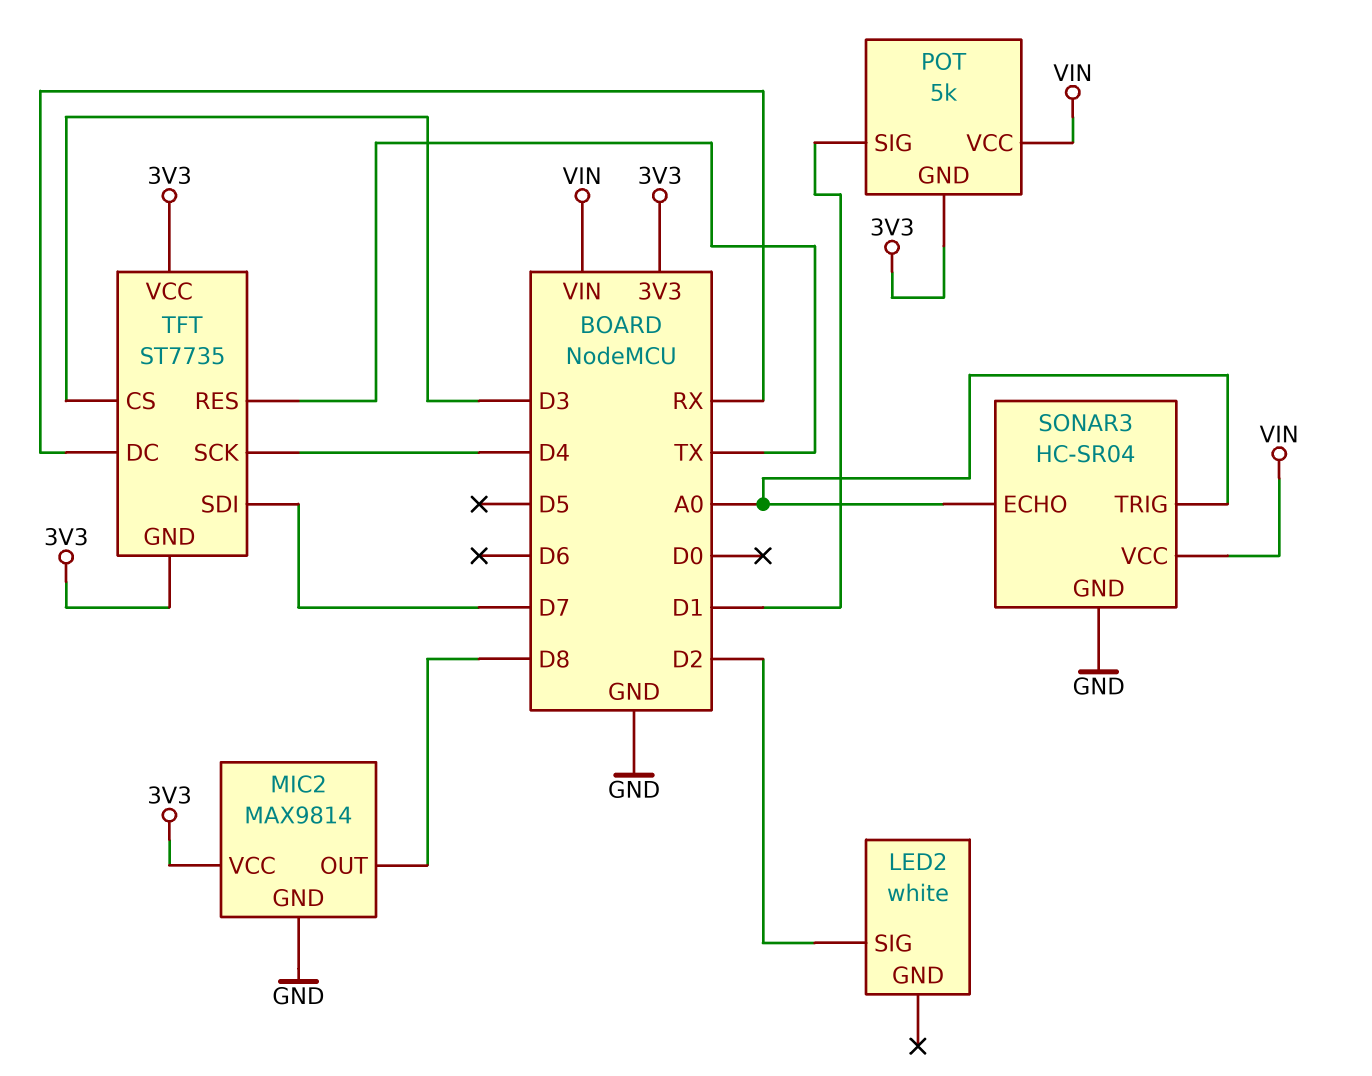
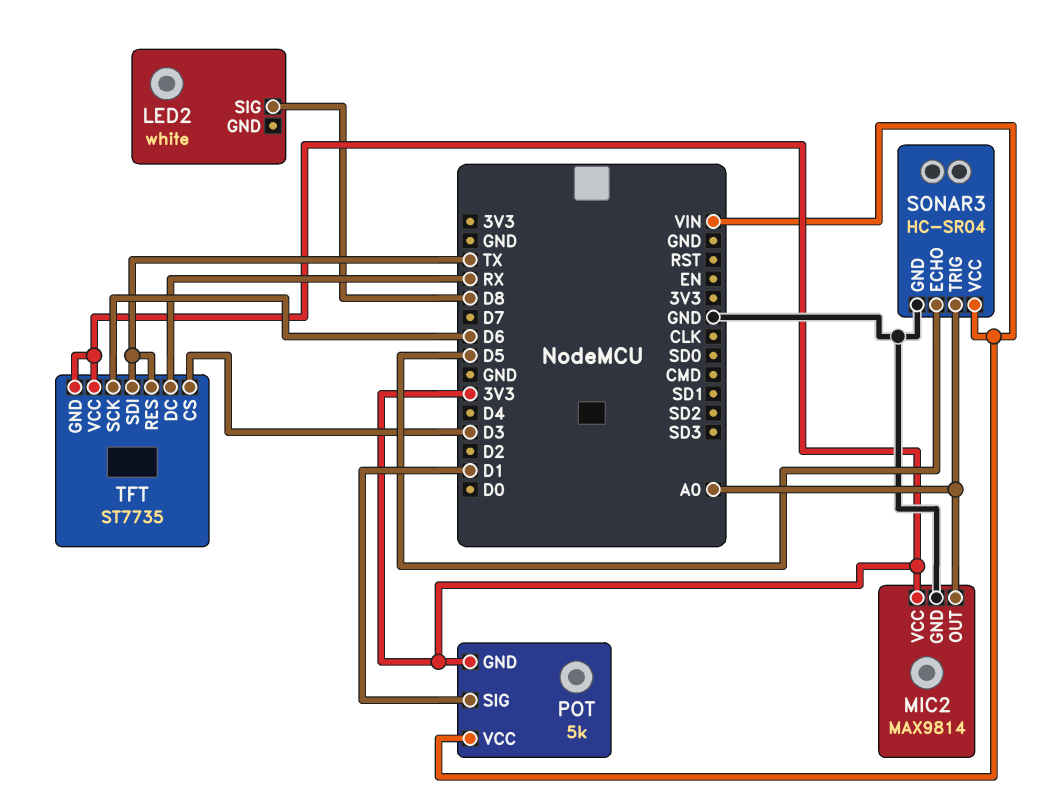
LED2 pin SIG: D2 -> D8
MIC2 pin OUT: D8 -> A0
SONAR3 pin ECHO: A0 -> D5
TFT pin SCK: D4 -> D6
TFT pin SDI: D7 -> TX

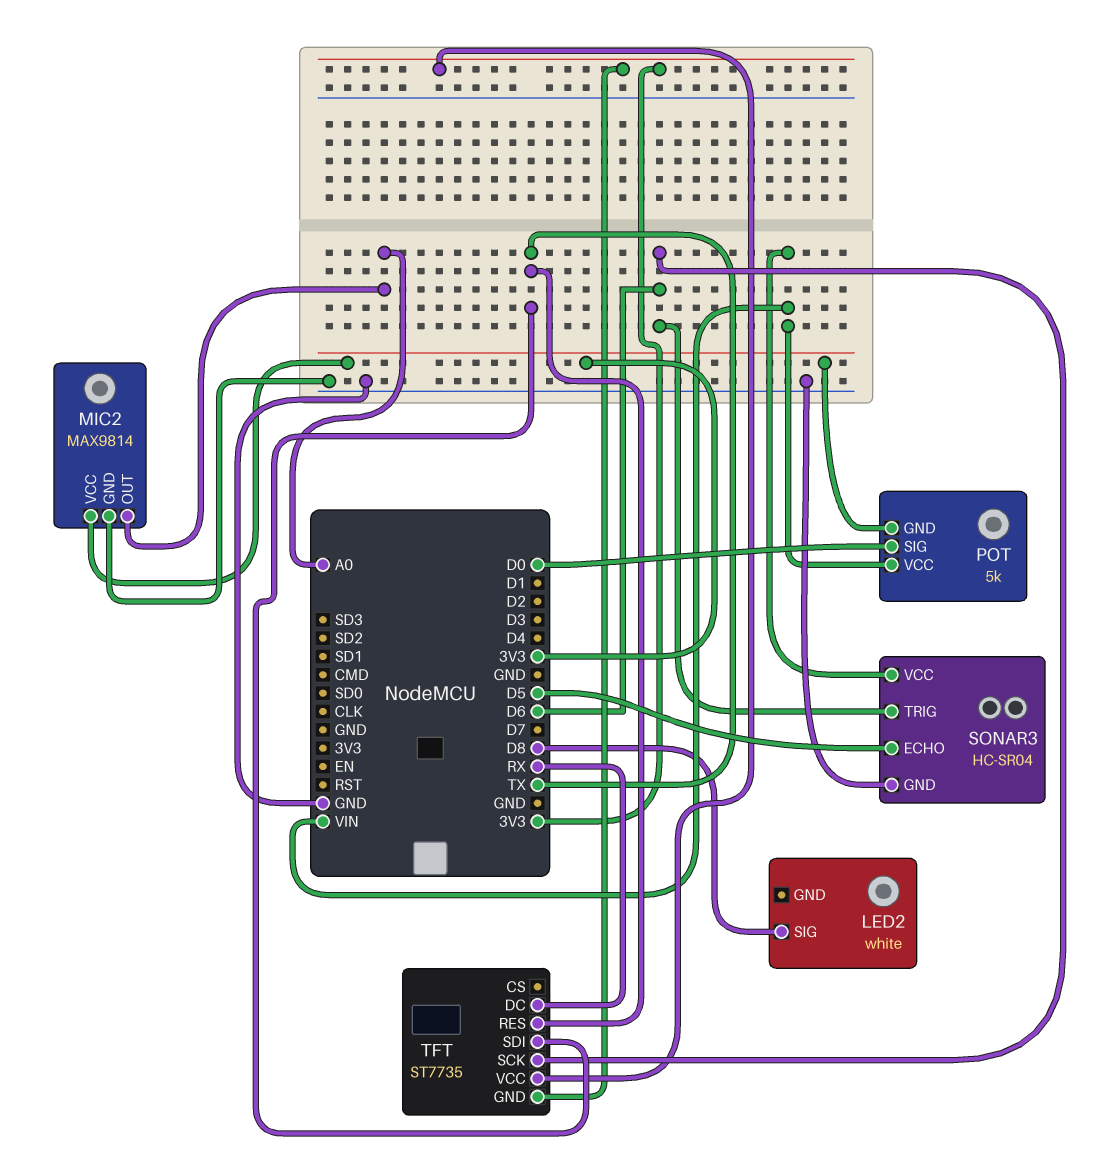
POT pin SIG: D1 -> D0
SONAR3 pin TRIG: A0 -> D6
TFT pin CS: D3 -> none

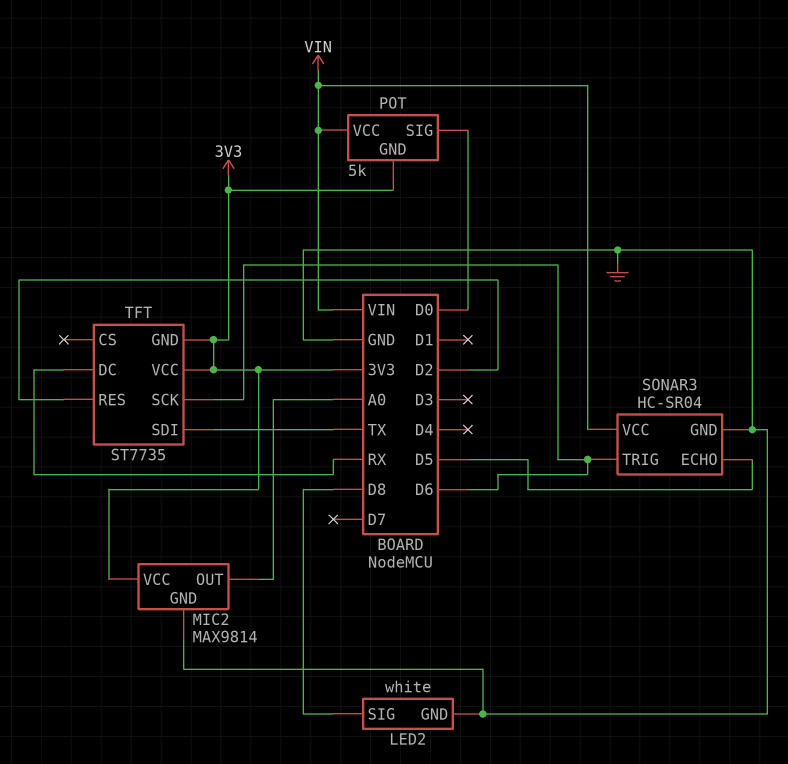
LED2 pin GND: none -> GND
TFT pin RES: TX -> D2

